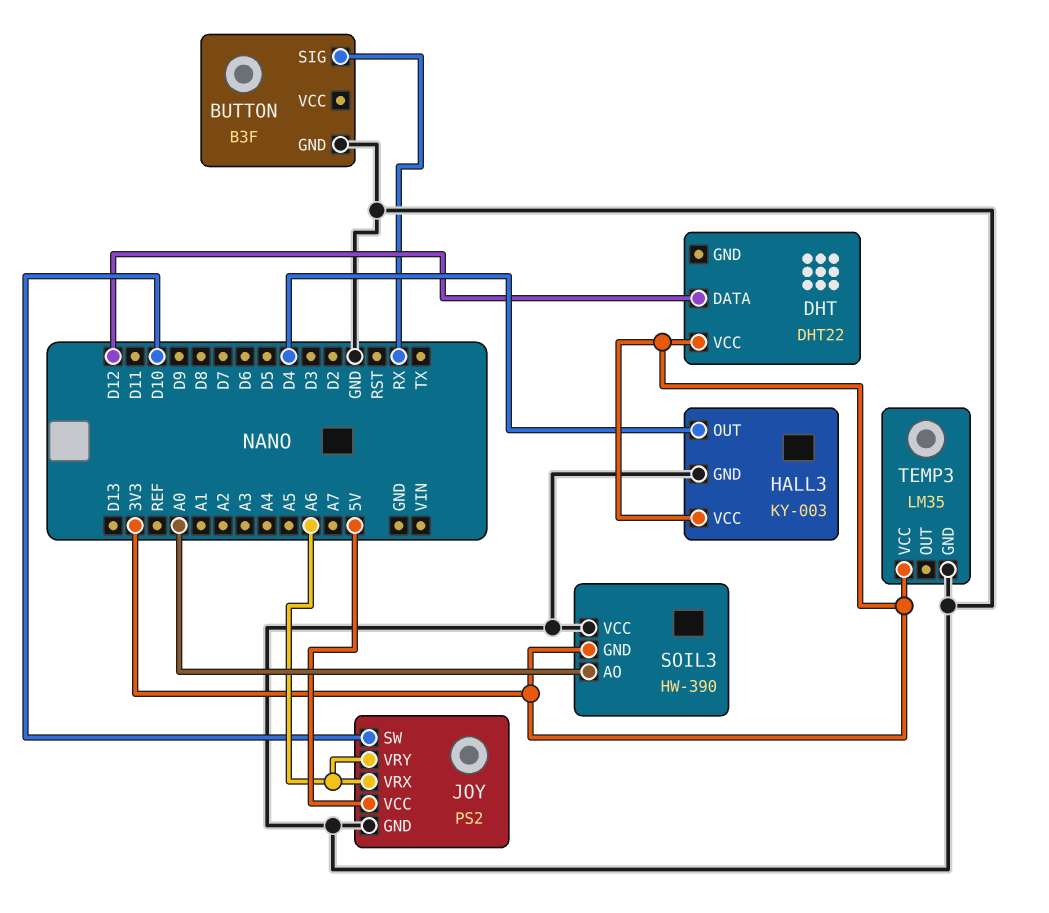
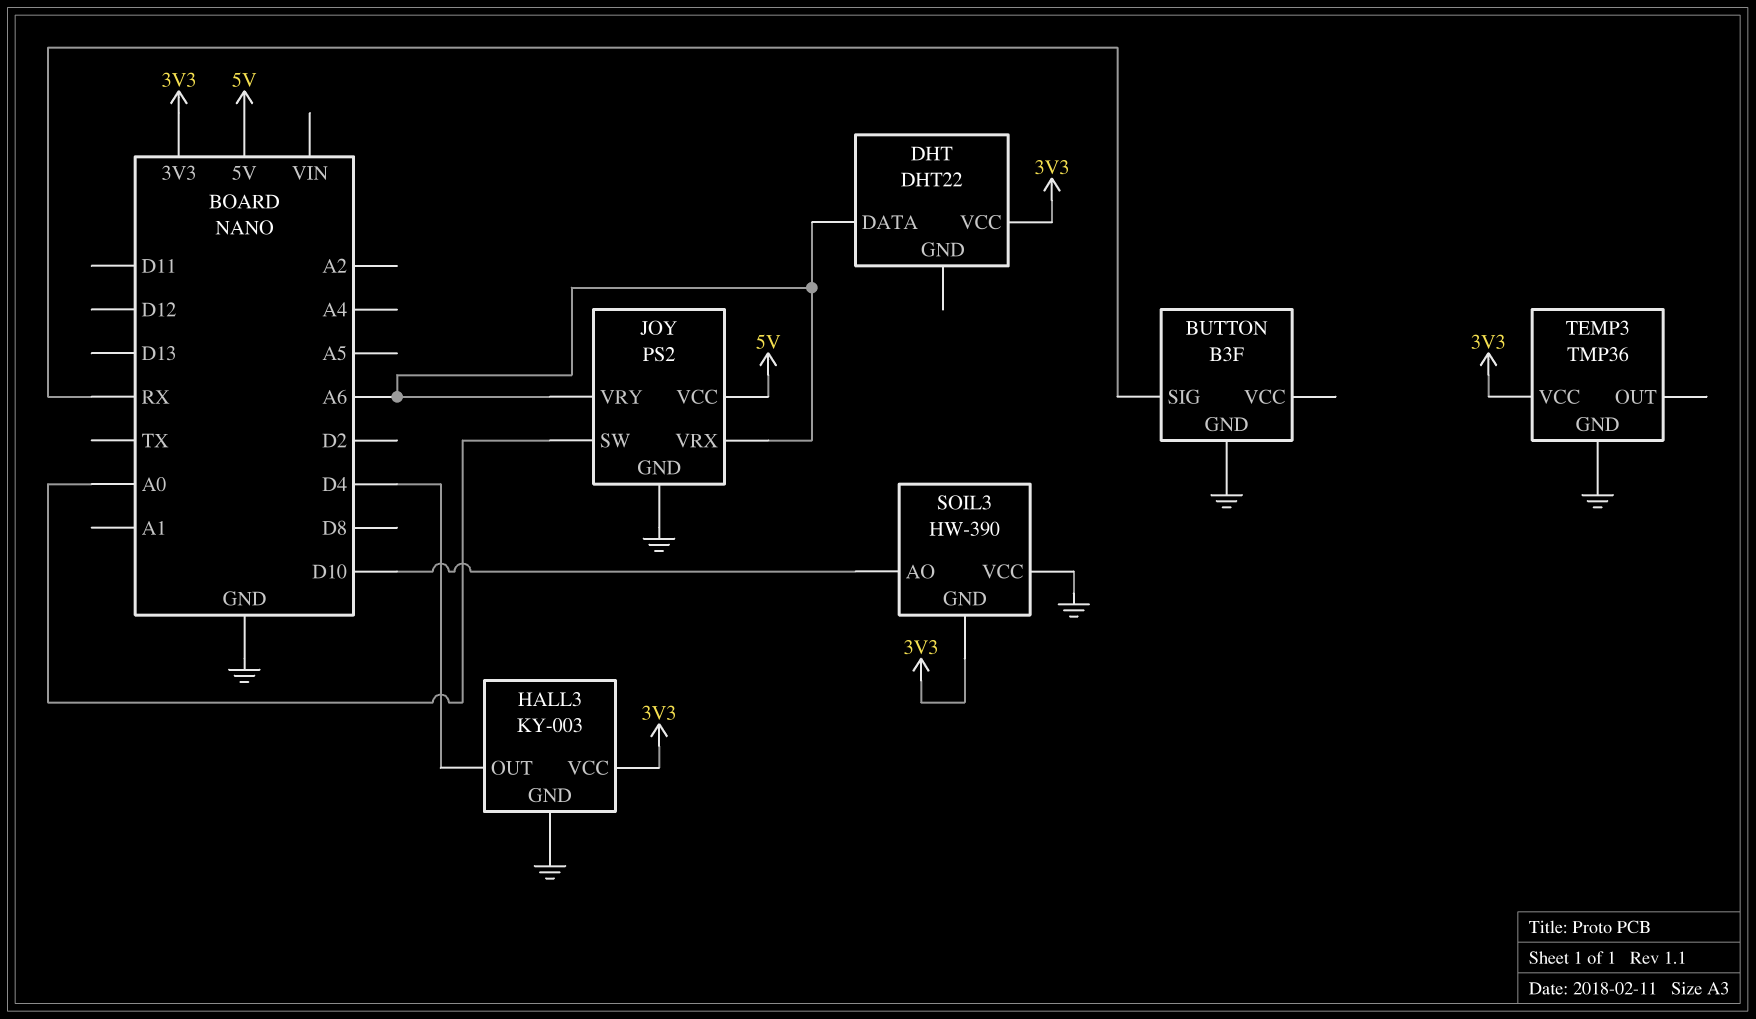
DHT pin DATA: D12 -> A6
JOY pin SW: D10 -> A0
SOIL3 pin AO: A0 -> D10
TEMP3: LM35 -> TMP36

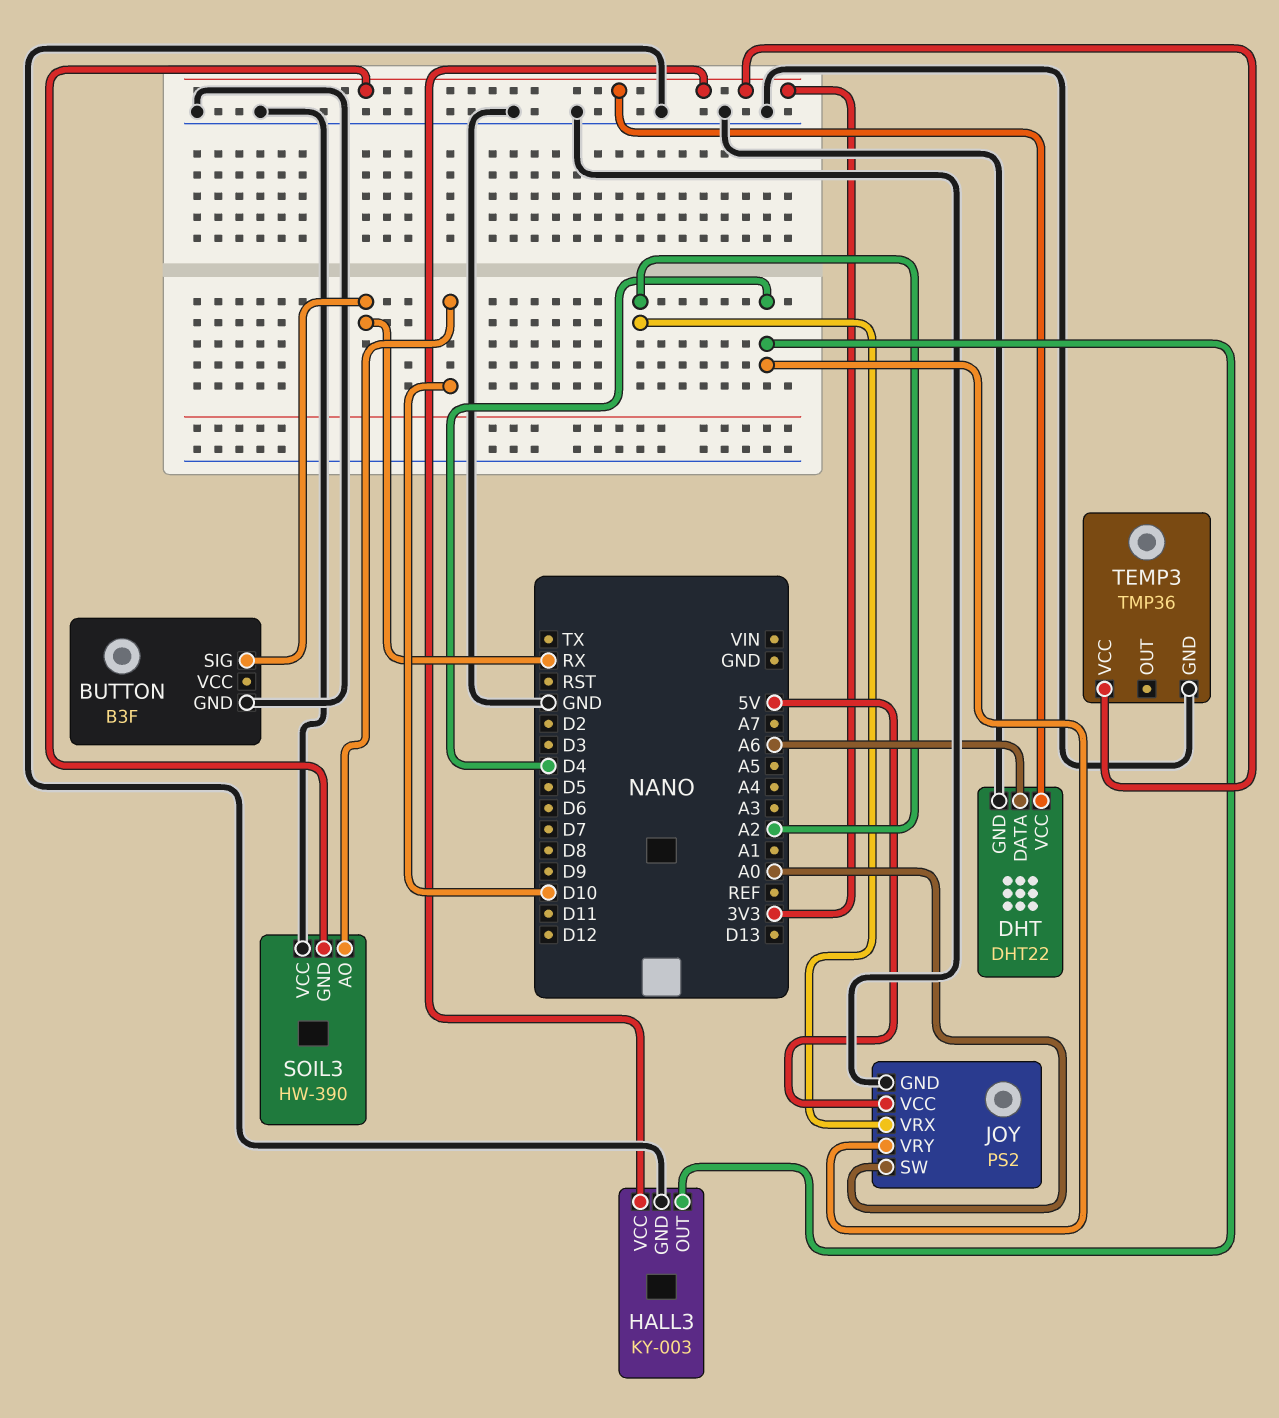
DHT pin GND: none -> GND
JOY pin VRX: A6 -> A2
JOY pin VRY: A6 -> D4

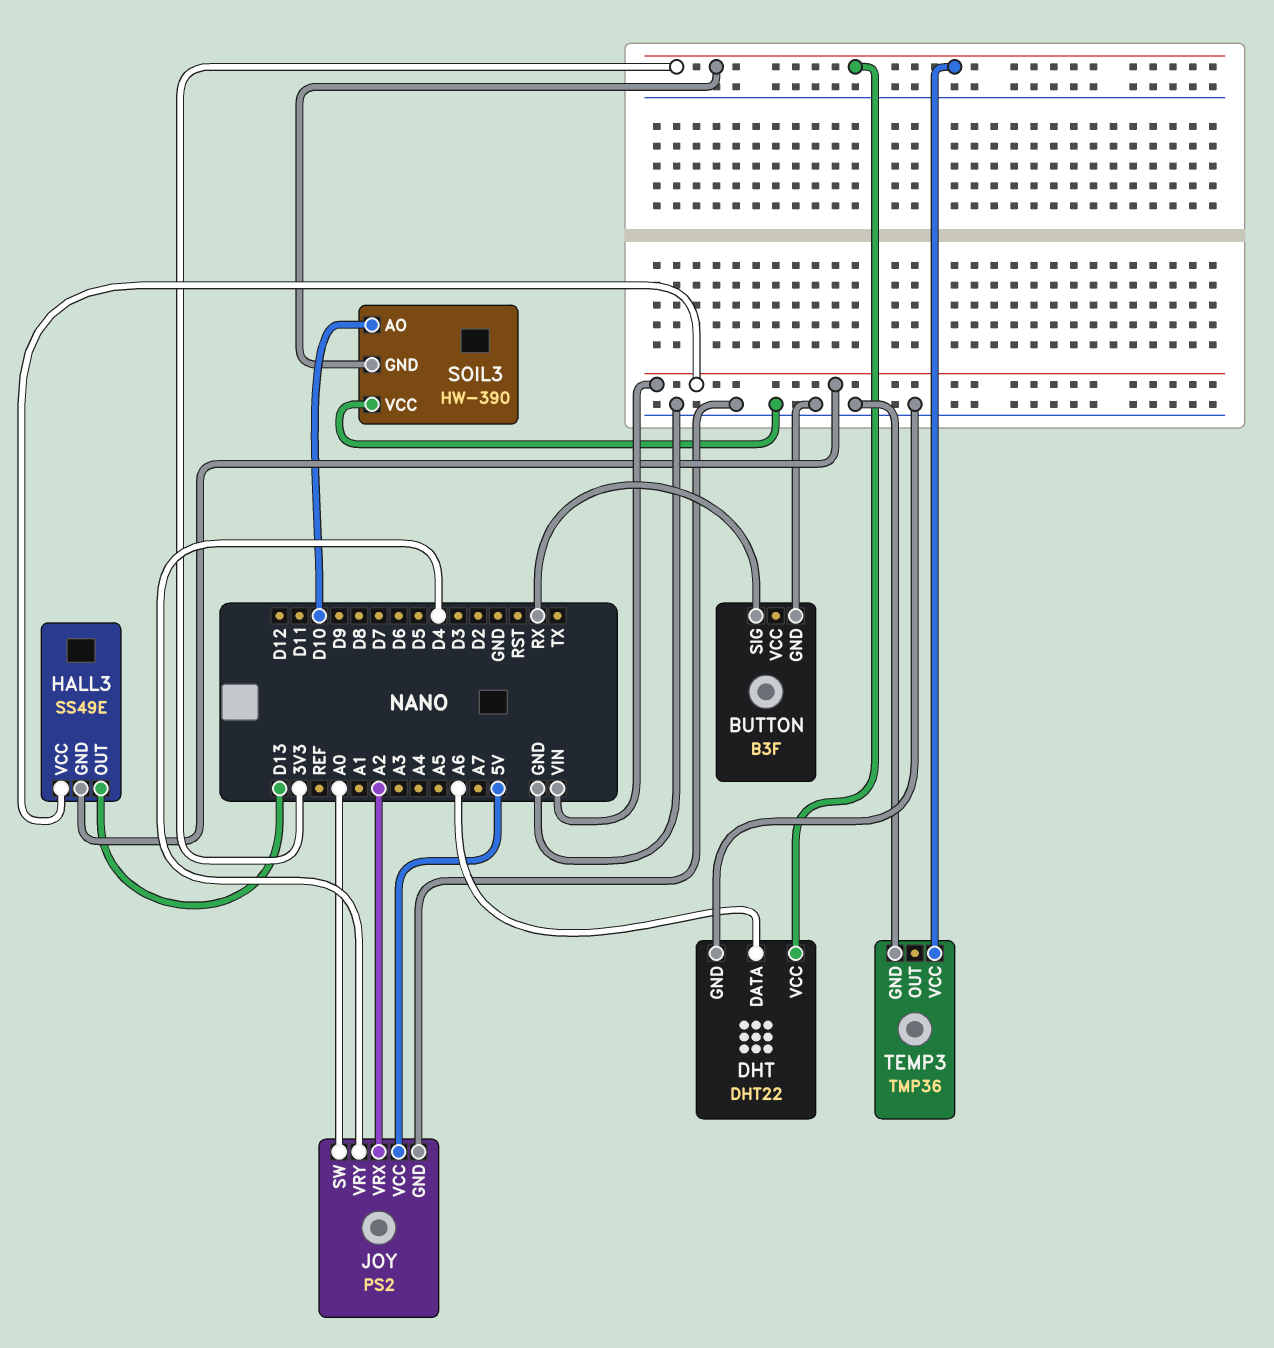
HALL3: KY-003 -> SS49E
HALL3 pin GND: GND -> VIN
HALL3 pin OUT: D4 -> D13
HALL3 pin VCC: 3V3 -> VIN

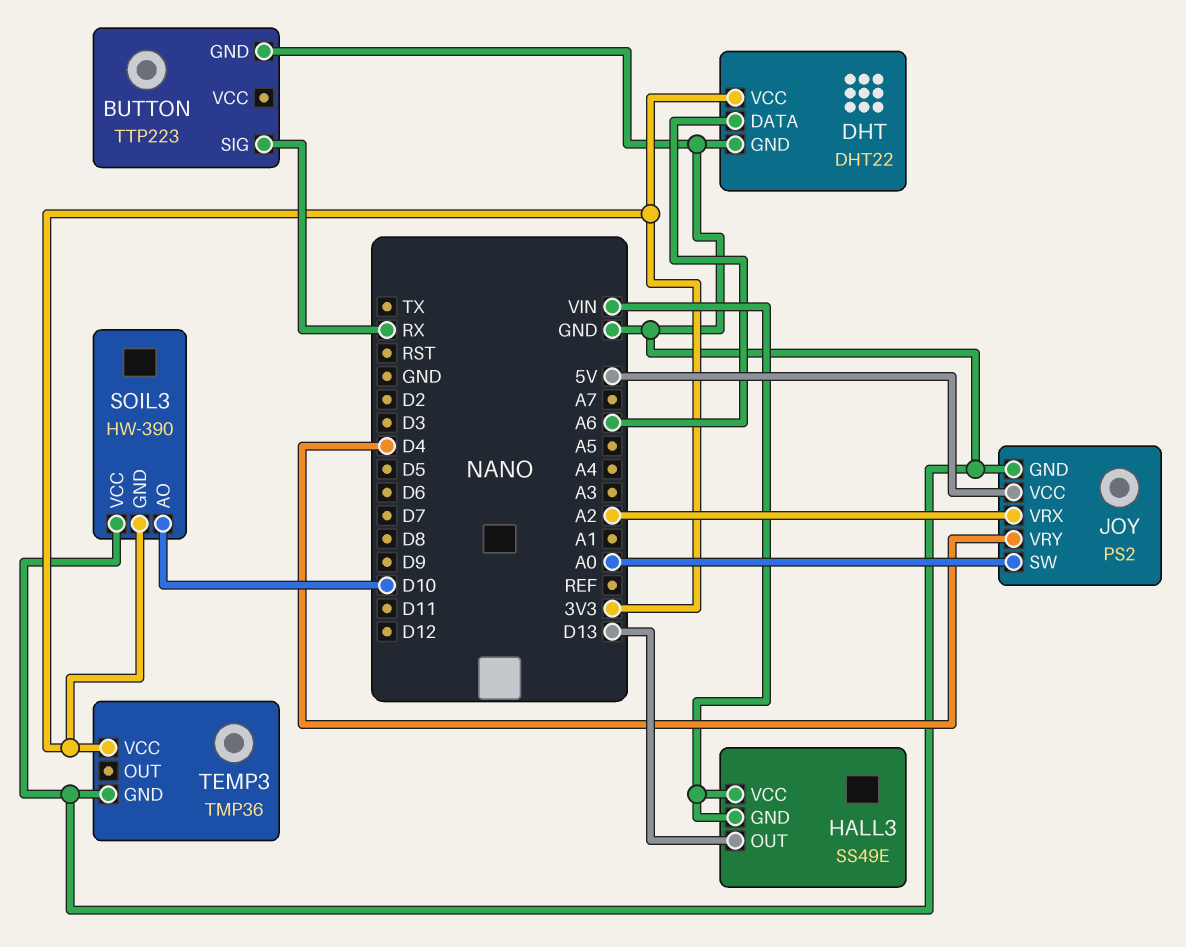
BUTTON: B3F -> TTP223

